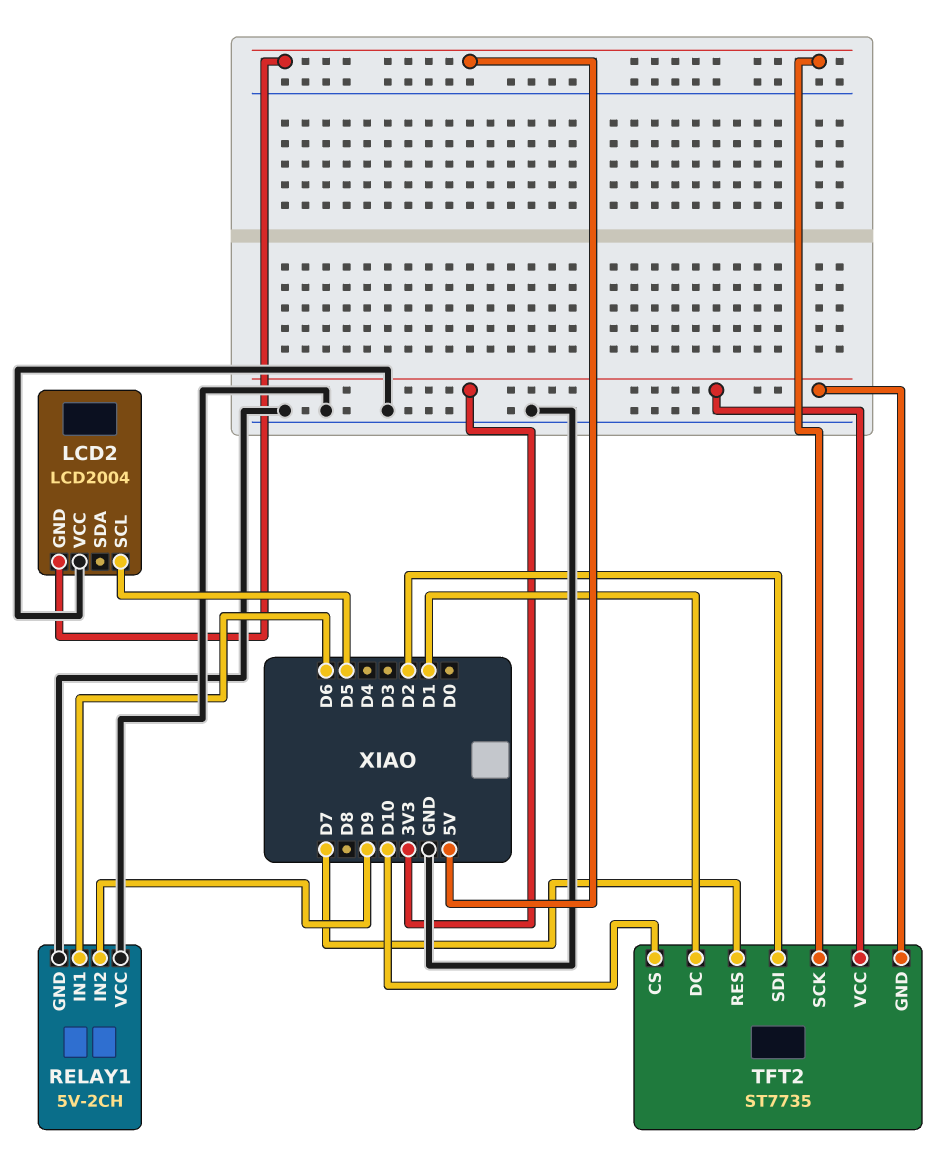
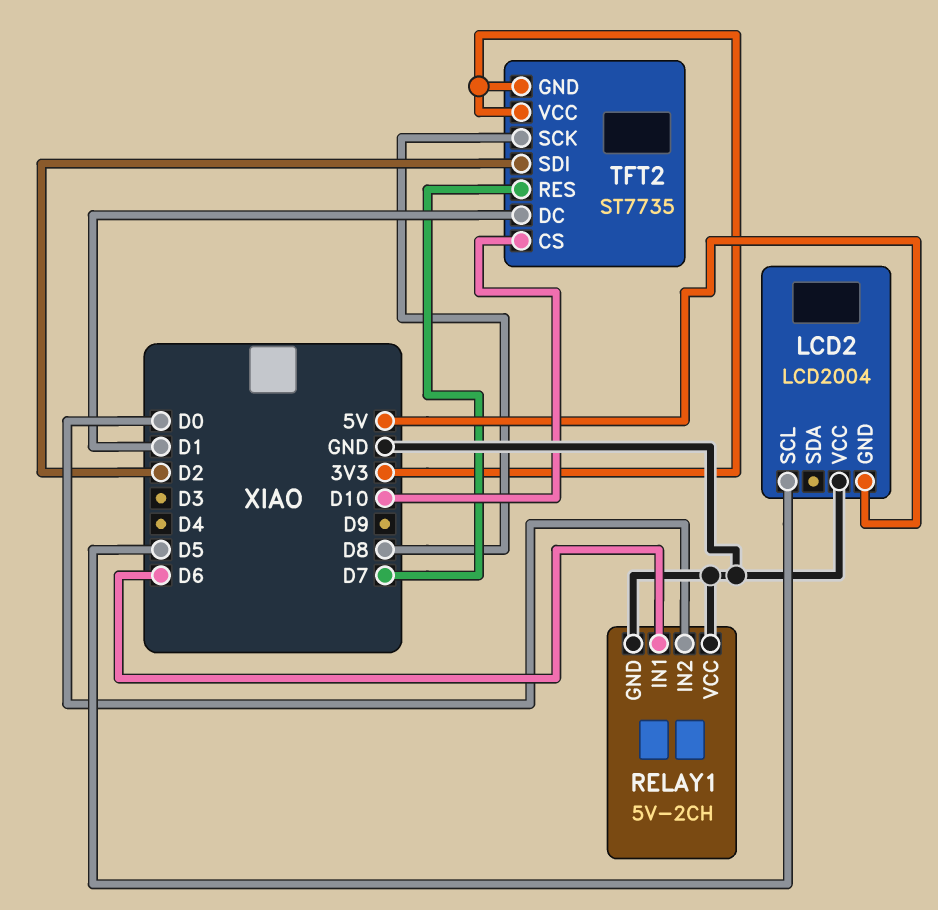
RELAY1 pin IN2: D9 -> D0
TFT2 pin SCK: 5V -> D8

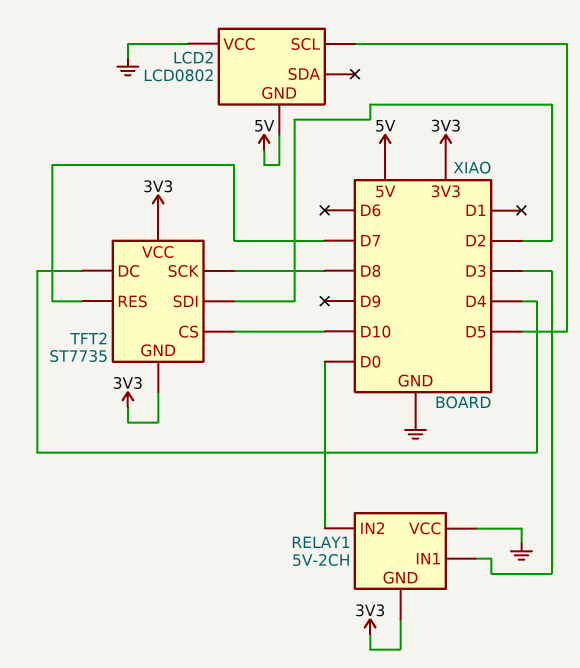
LCD2: LCD2004 -> LCD0802
RELAY1 pin GND: GND -> 3V3
RELAY1 pin IN1: D6 -> D3
TFT2 pin DC: D1 -> D4

